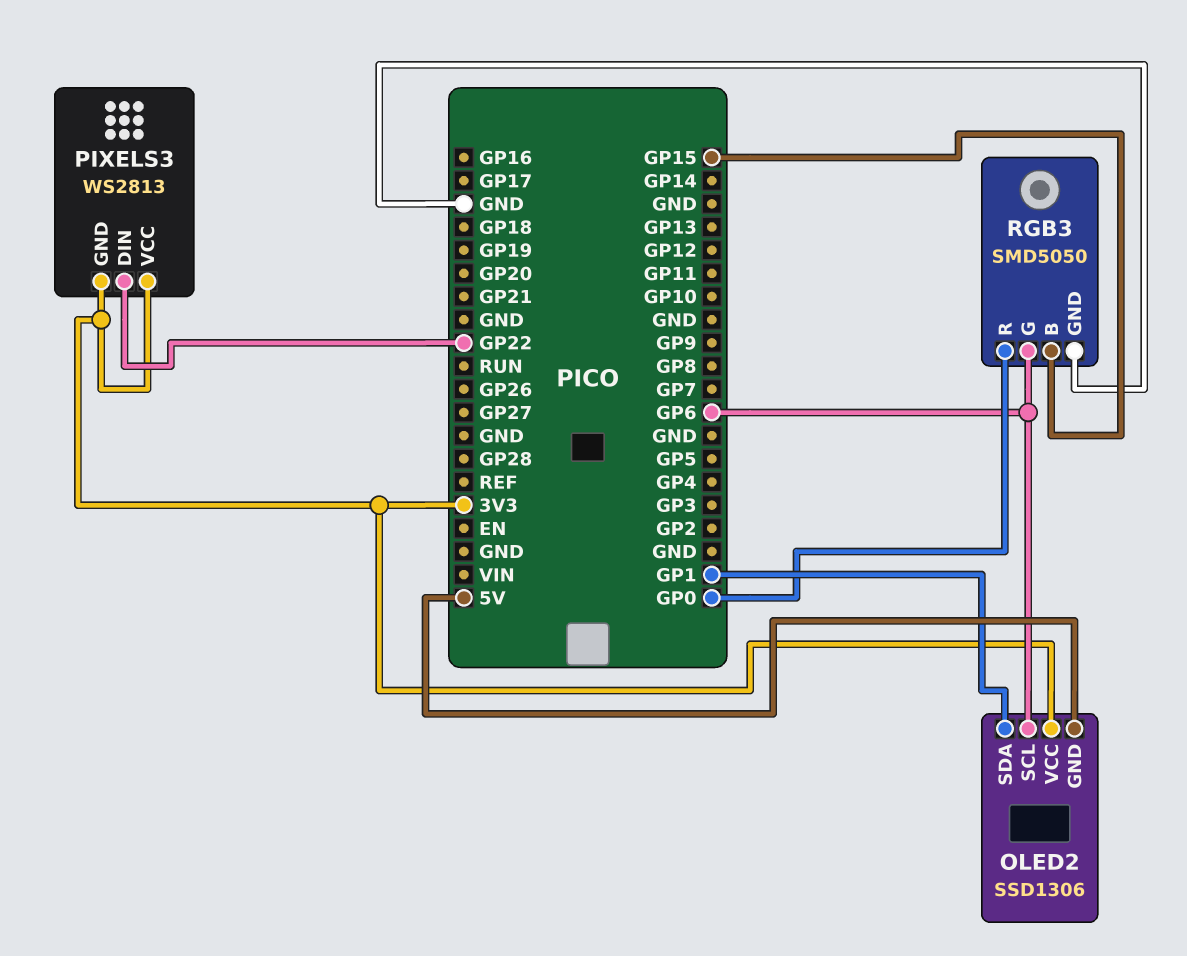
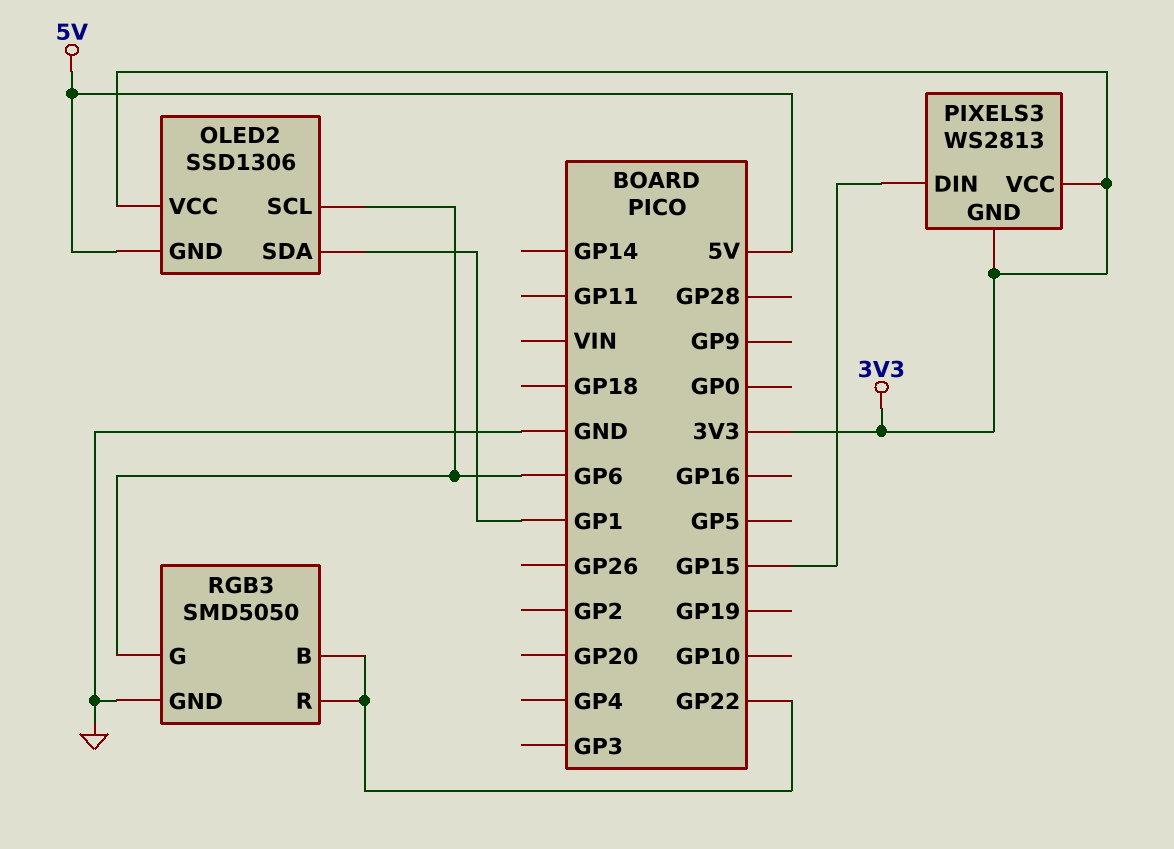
PIXELS3 pin DIN: GP22 -> GP15
RGB3 pin B: GP15 -> GP22
RGB3 pin R: GP0 -> GP22

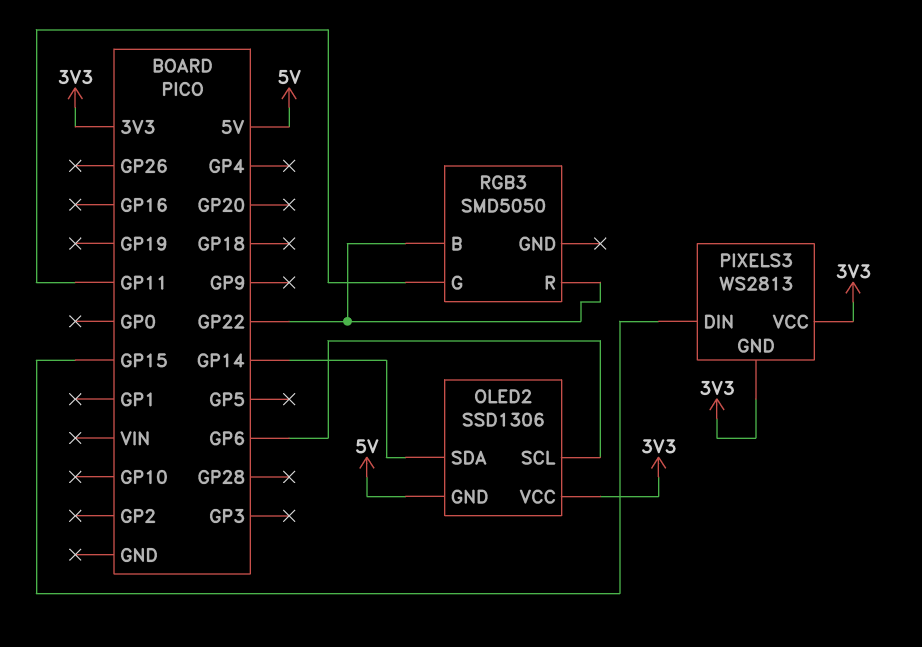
OLED2 pin SDA: GP1 -> GP14
RGB3 pin G: GP6 -> GP11
RGB3 pin GND: GND -> none

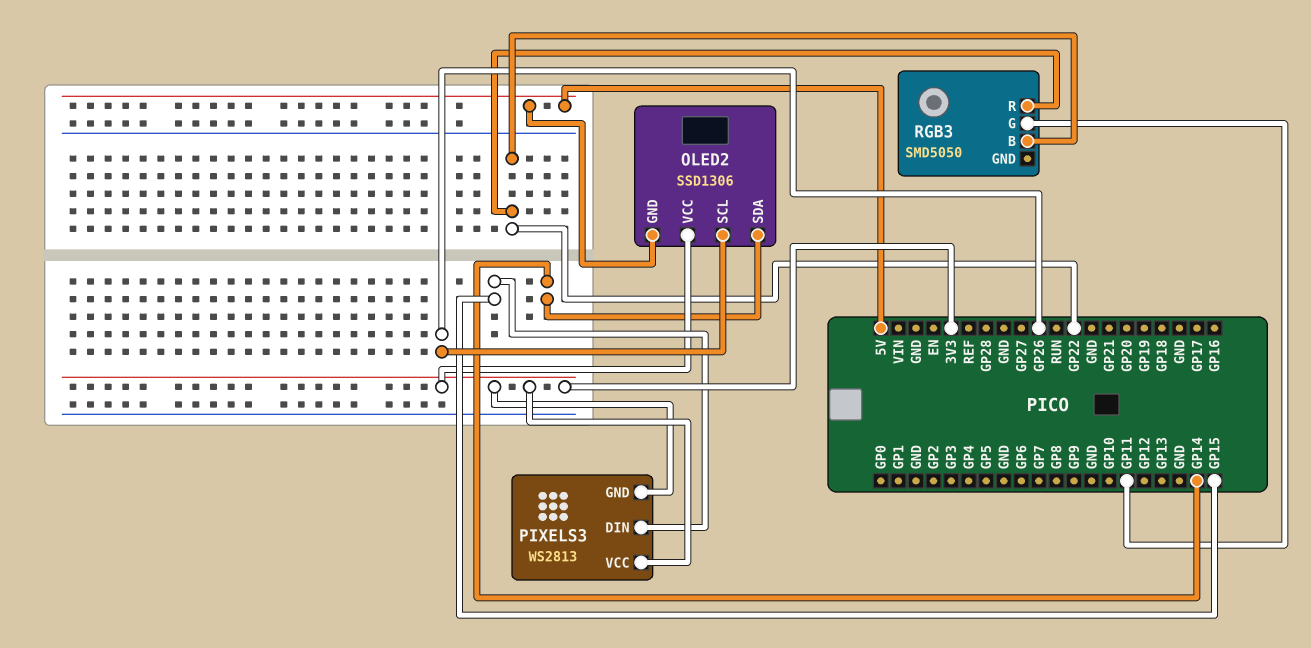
OLED2 pin SCL: GP6 -> GP26

